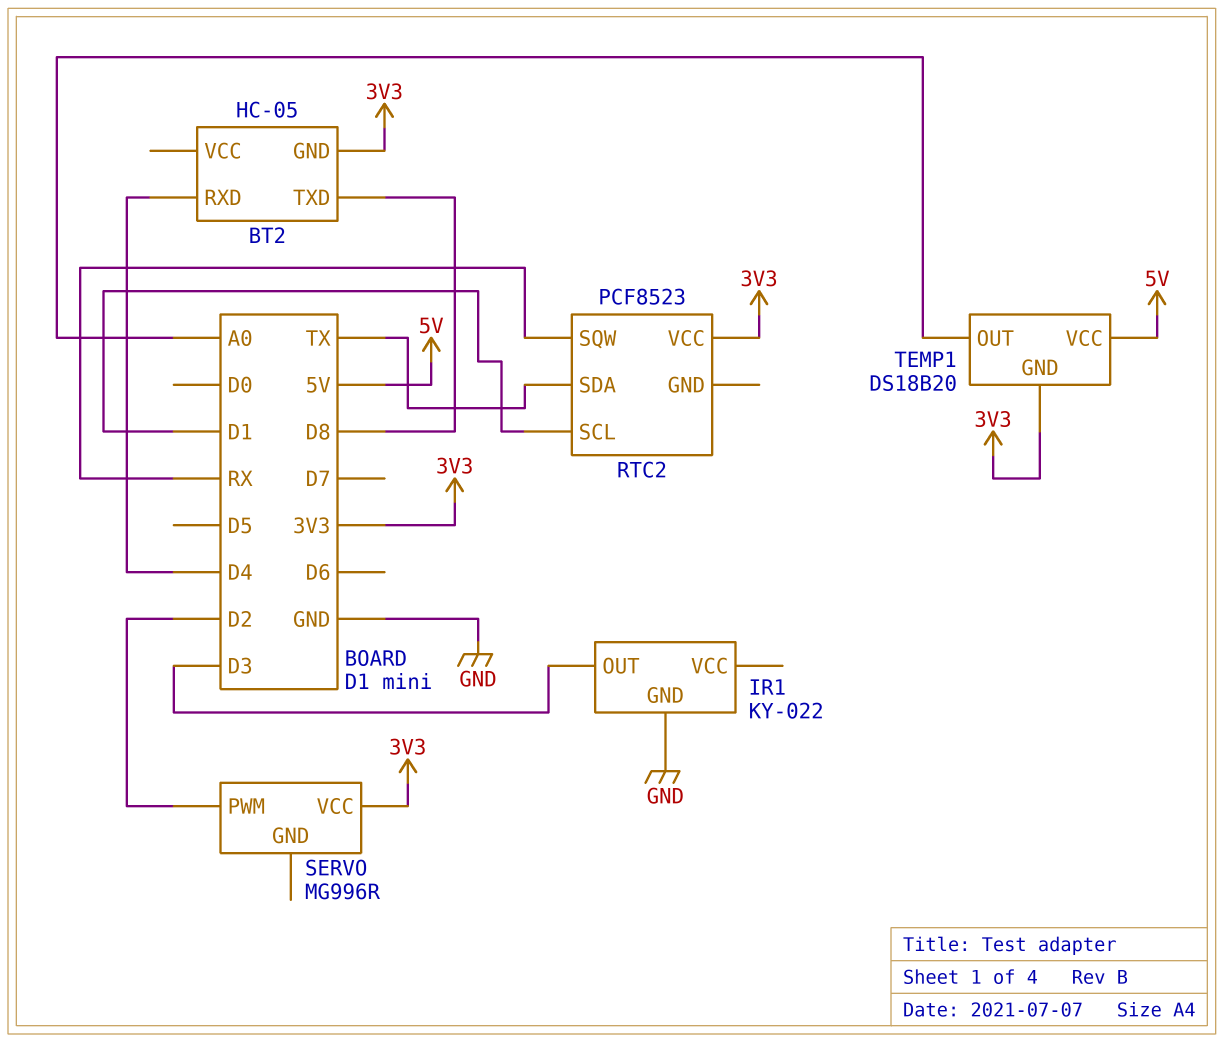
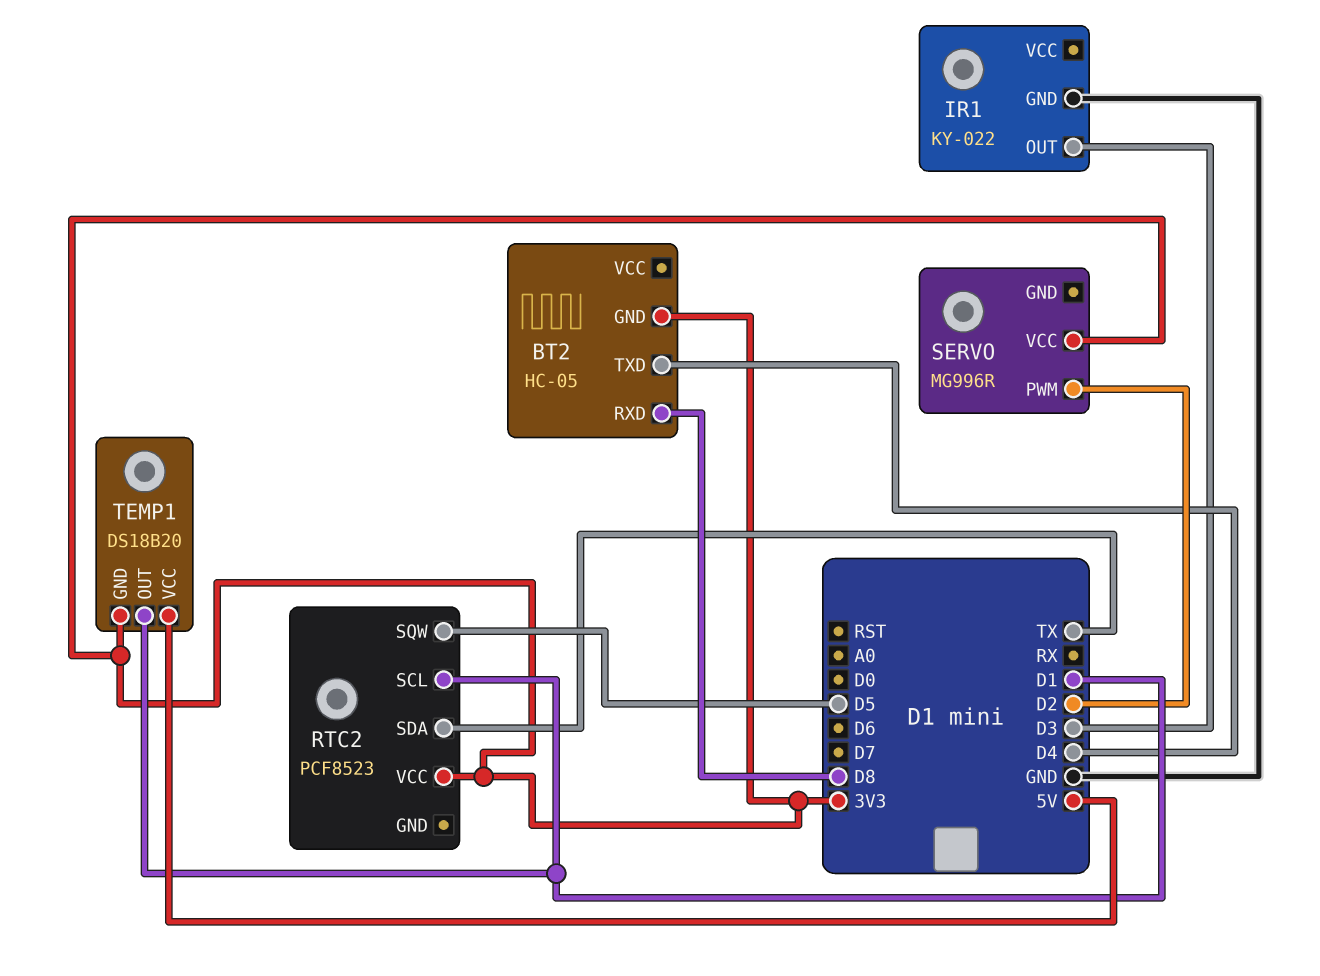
BT2 pin RXD: D4 -> D8
BT2 pin TXD: D8 -> D4
RTC2 pin SQW: RX -> D5
TEMP1 pin OUT: A0 -> D1

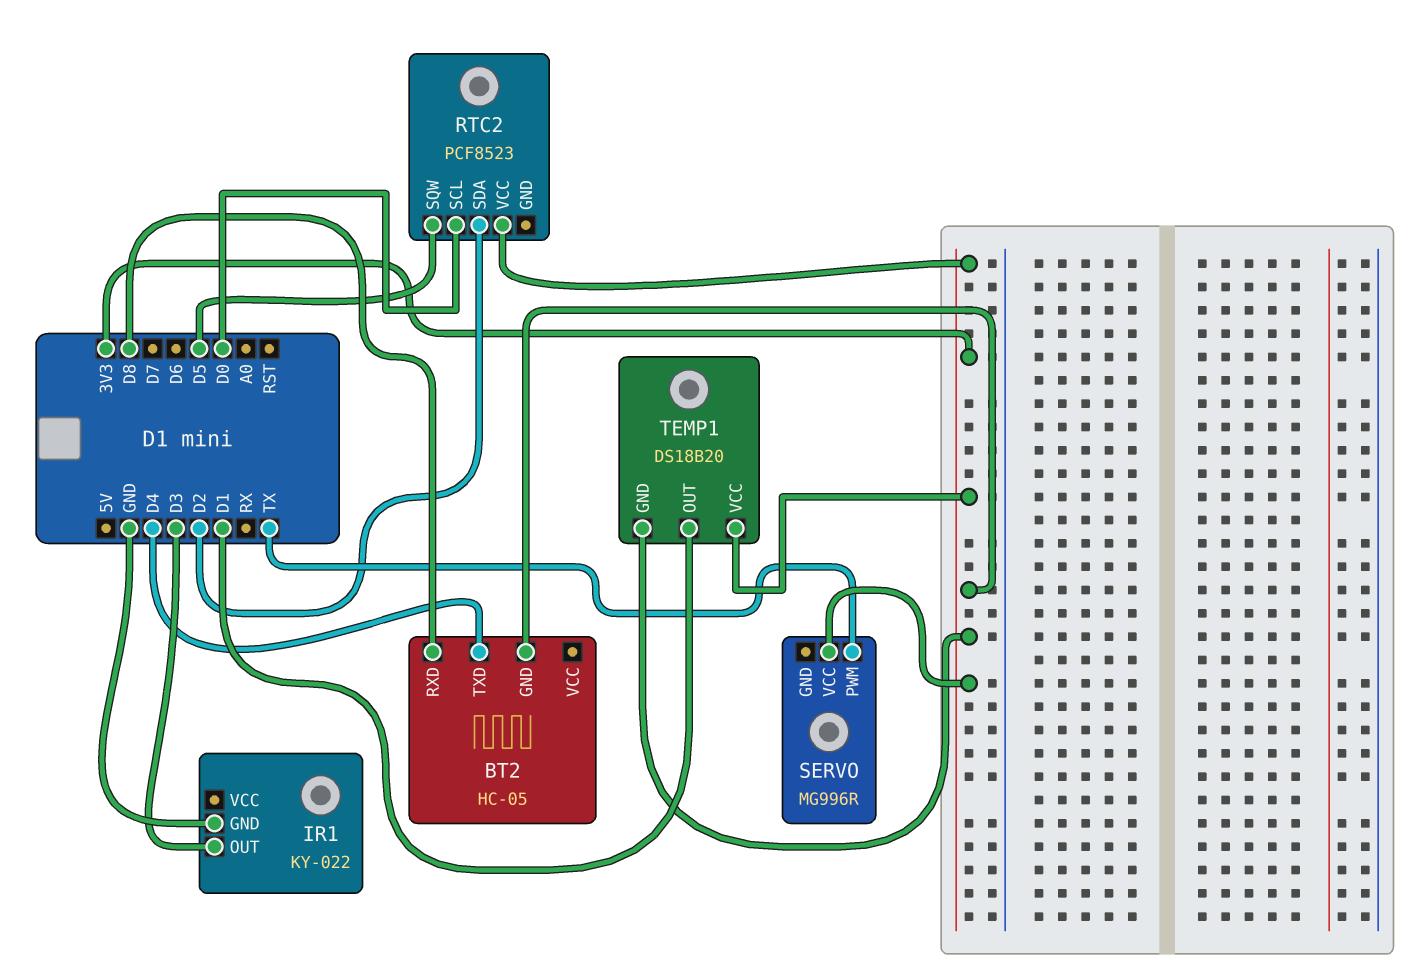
RTC2 pin SCL: D1 -> D0
RTC2 pin SDA: TX -> D2
SERVO pin PWM: D2 -> TX
TEMP1 pin VCC: 5V -> 3V3

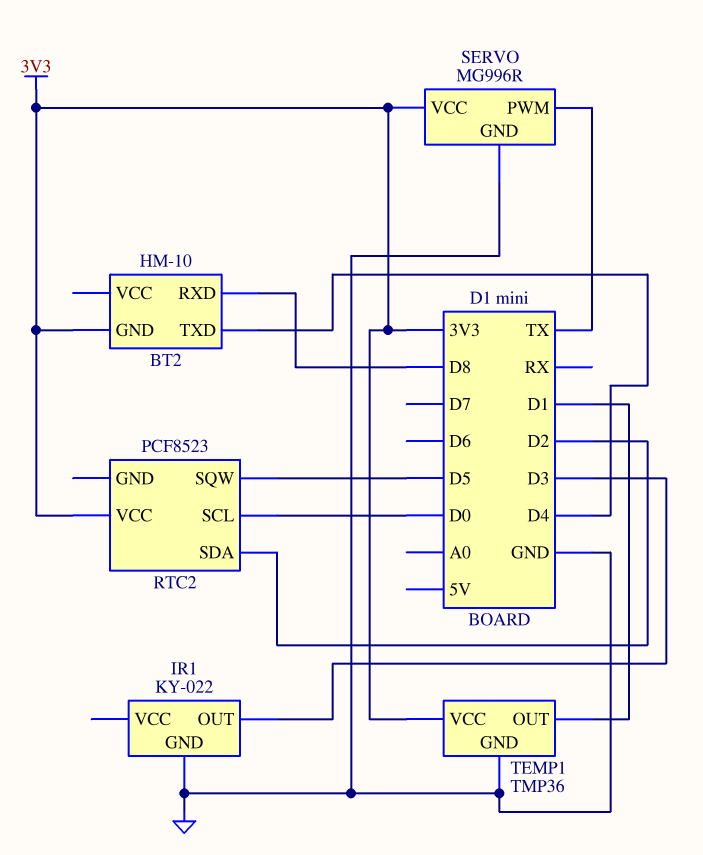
BT2: HC-05 -> HM-10
SERVO pin GND: none -> GND
TEMP1: DS18B20 -> TMP36
TEMP1 pin GND: 3V3 -> GND

